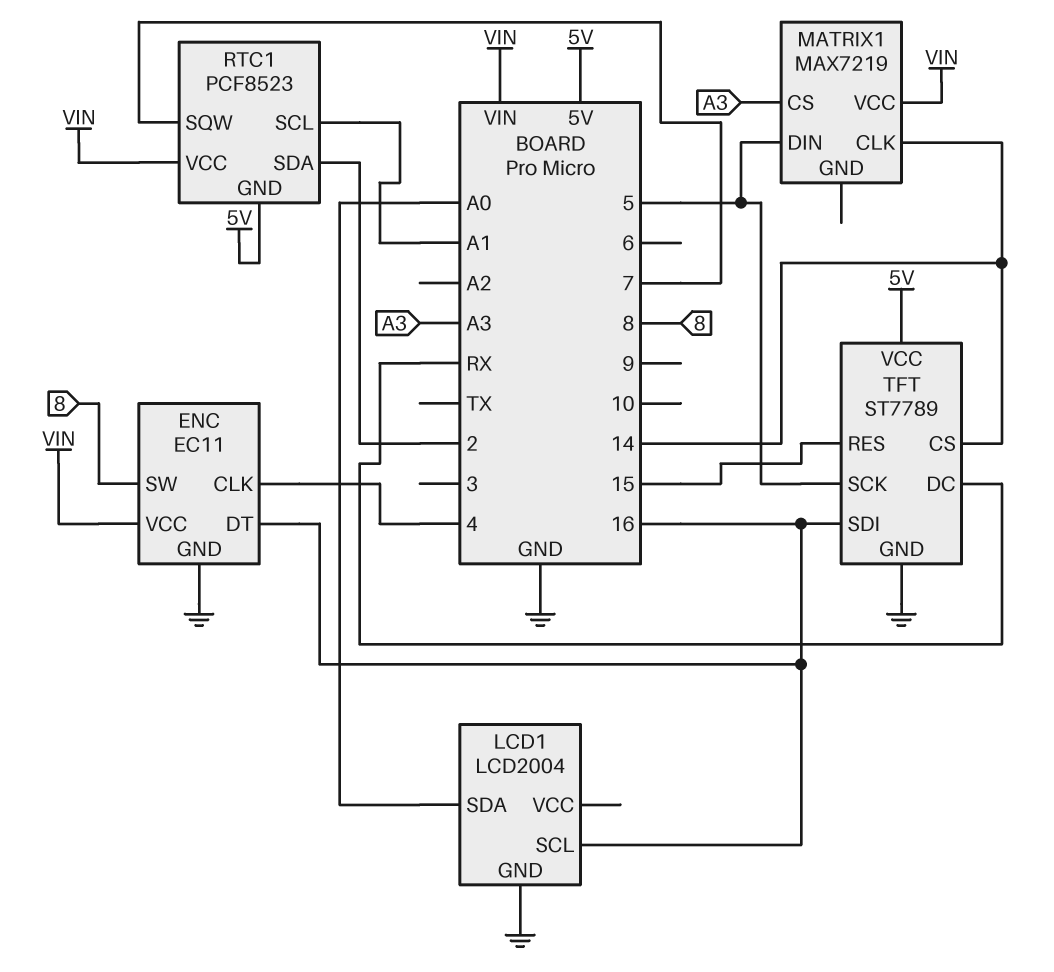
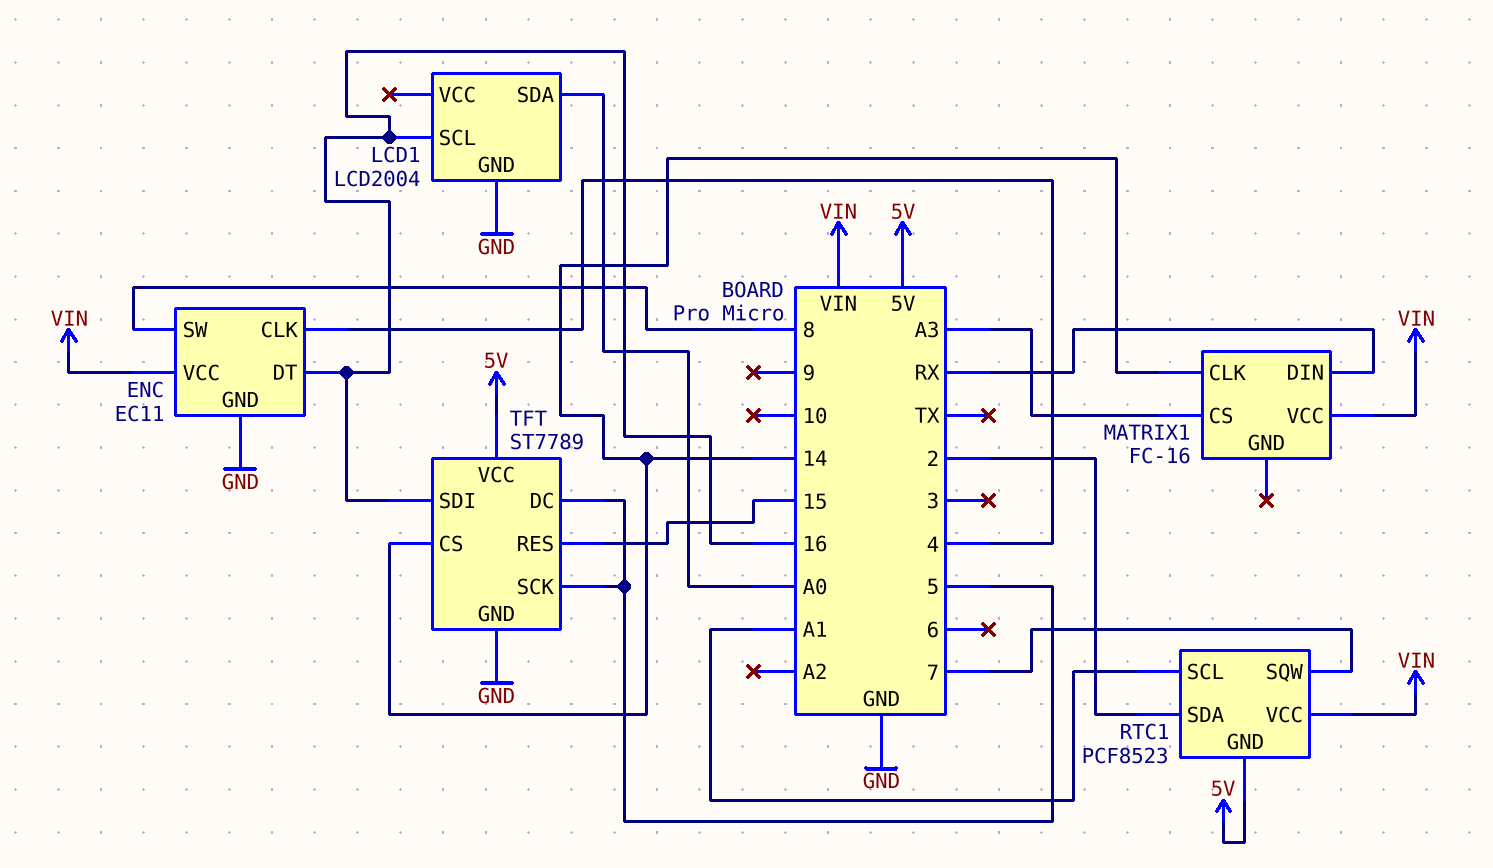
MATRIX1: MAX7219 -> FC-16
MATRIX1 pin DIN: 5 -> RX
TFT pin DC: RX -> 5

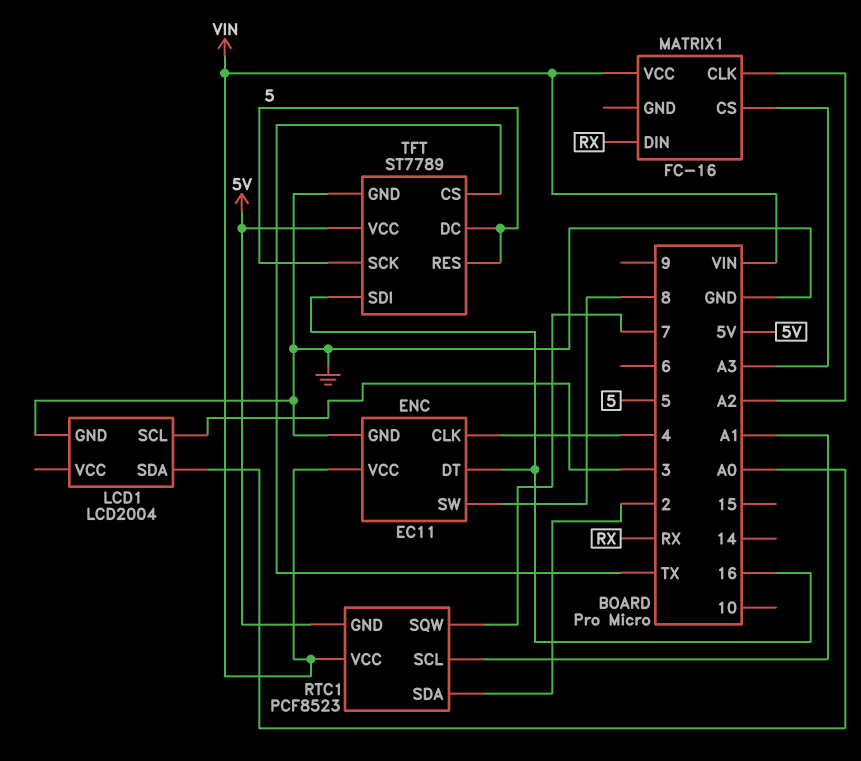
LCD1 pin SCL: 16 -> 3
MATRIX1 pin CLK: 14 -> A2
TFT pin CS: 14 -> TX
TFT pin RES: 15 -> 5

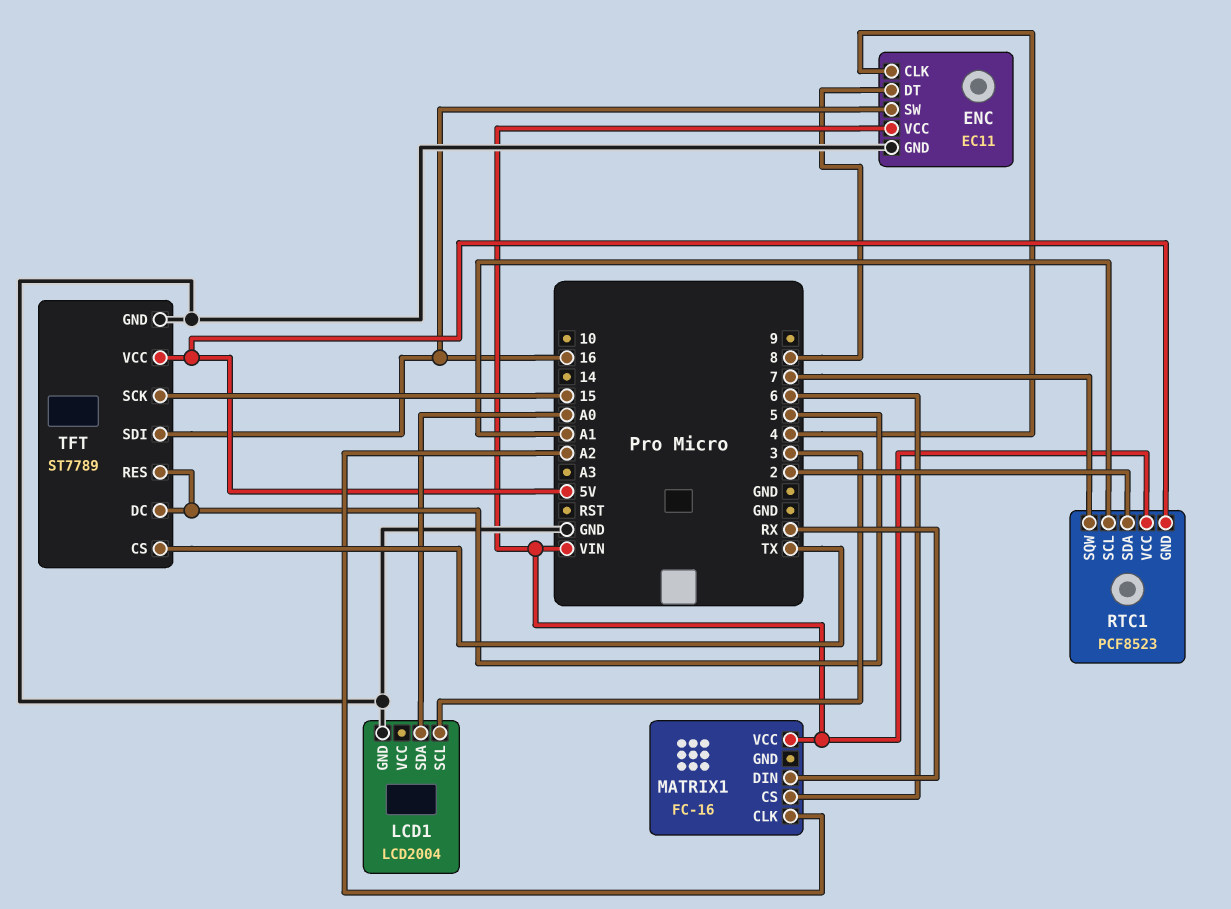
ENC pin DT: 16 -> 8
ENC pin SW: 8 -> 16
MATRIX1 pin CS: A3 -> 6
TFT pin SCK: 5 -> 15

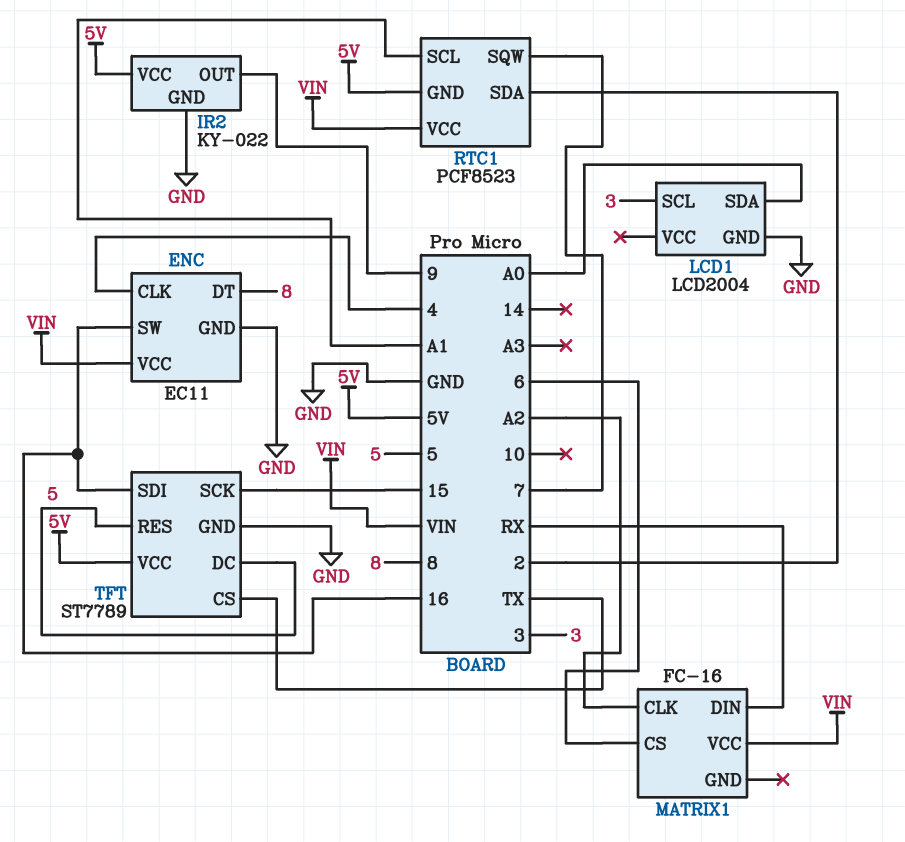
IR2: none -> KY-022
IR2 pin GND: none -> GND
IR2 pin OUT: none -> 9
IR2 pin VCC: none -> 5V

